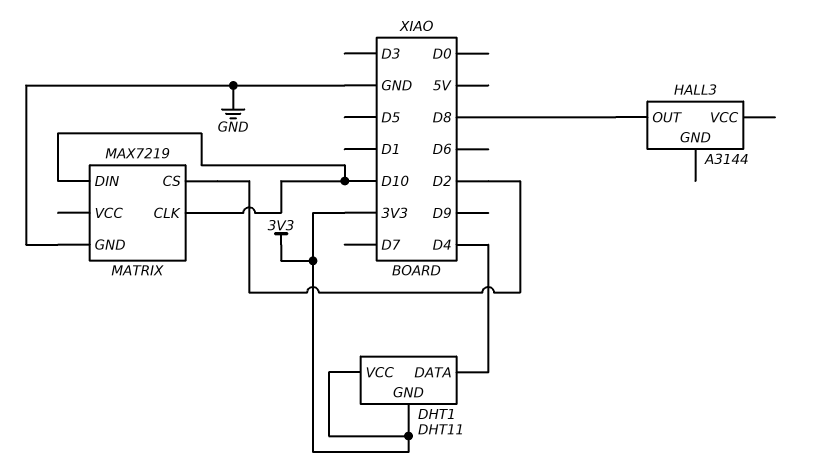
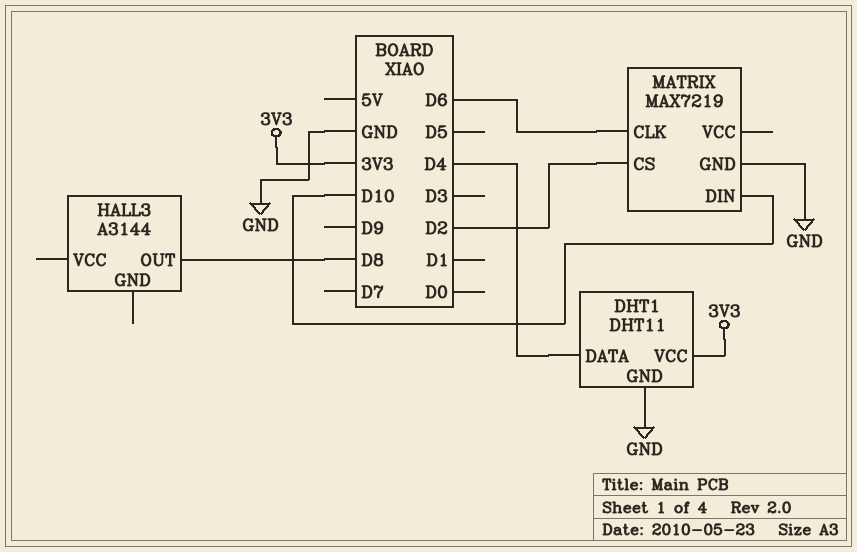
DHT1 pin GND: 3V3 -> GND
MATRIX pin CLK: D10 -> D6

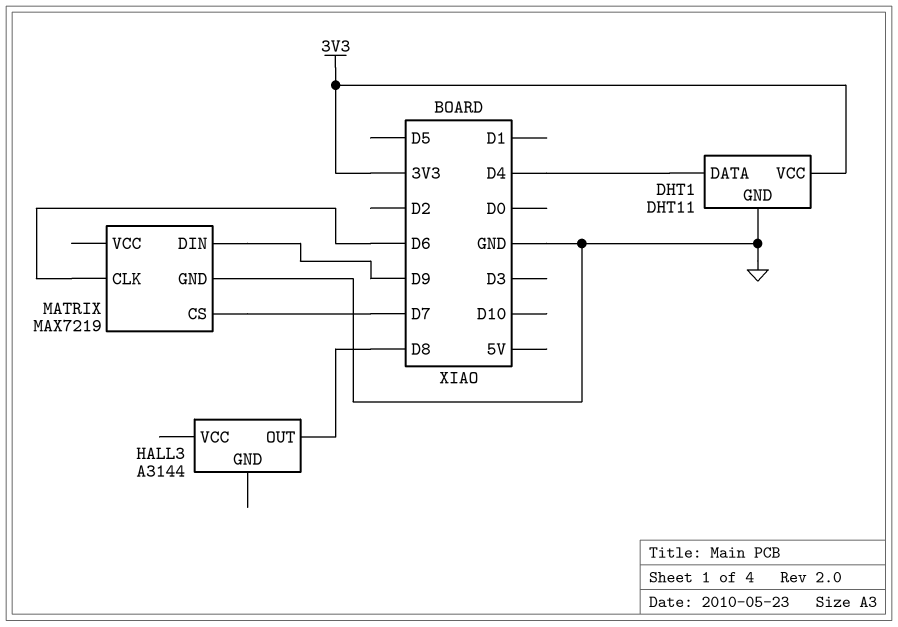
MATRIX pin CS: D2 -> D7
MATRIX pin DIN: D10 -> D9

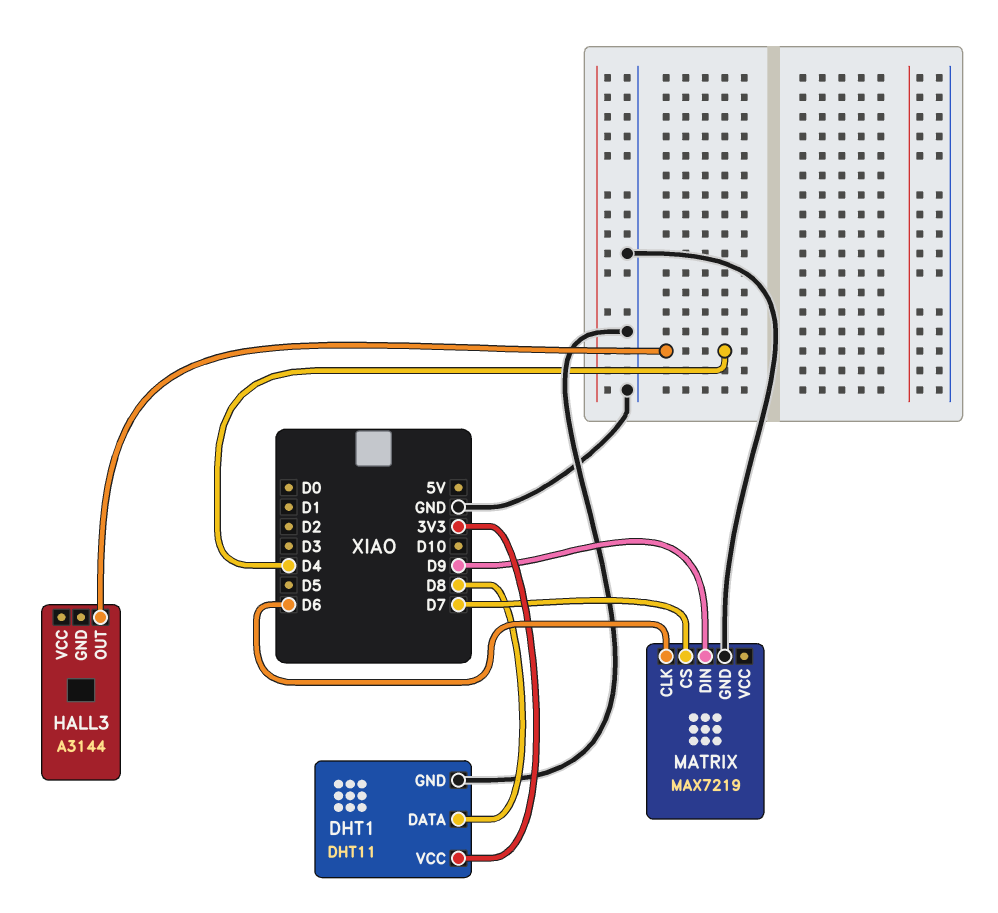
DHT1 pin DATA: D4 -> D8
HALL3 pin OUT: D8 -> D4

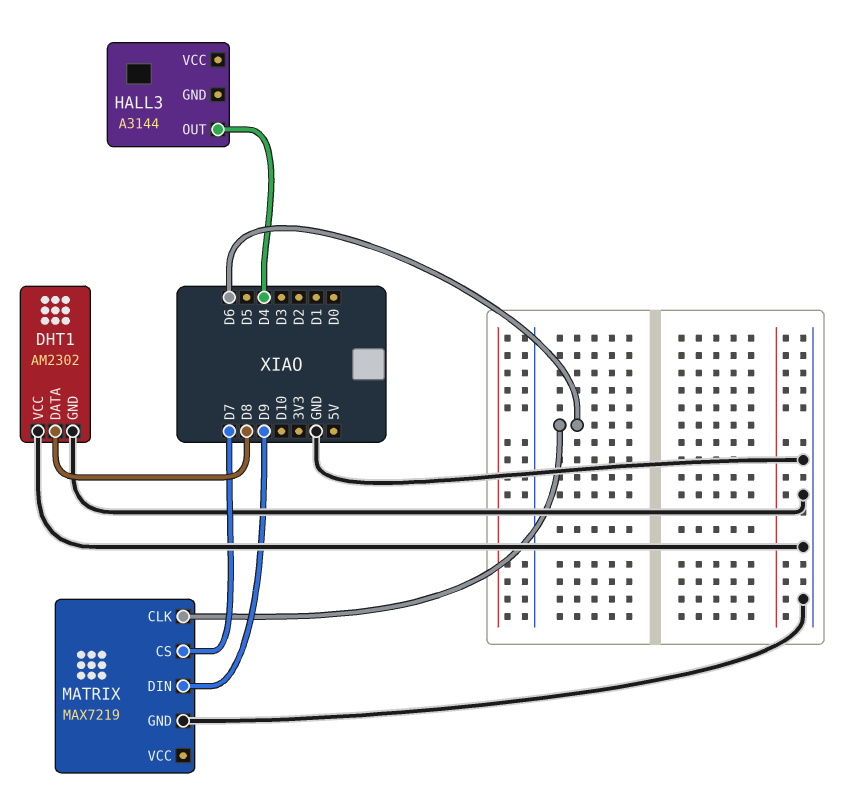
DHT1: DHT11 -> AM2302
DHT1 pin VCC: 3V3 -> GND

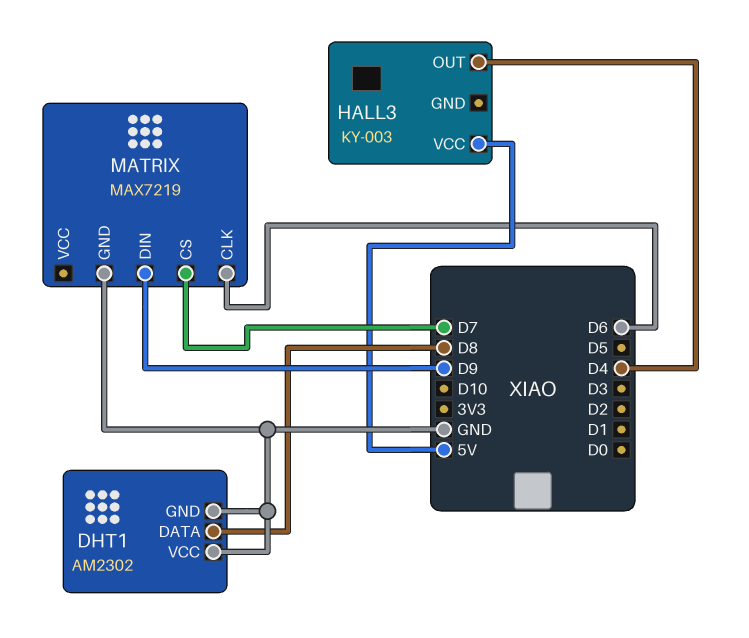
HALL3: A3144 -> KY-003
HALL3 pin VCC: none -> 5V

